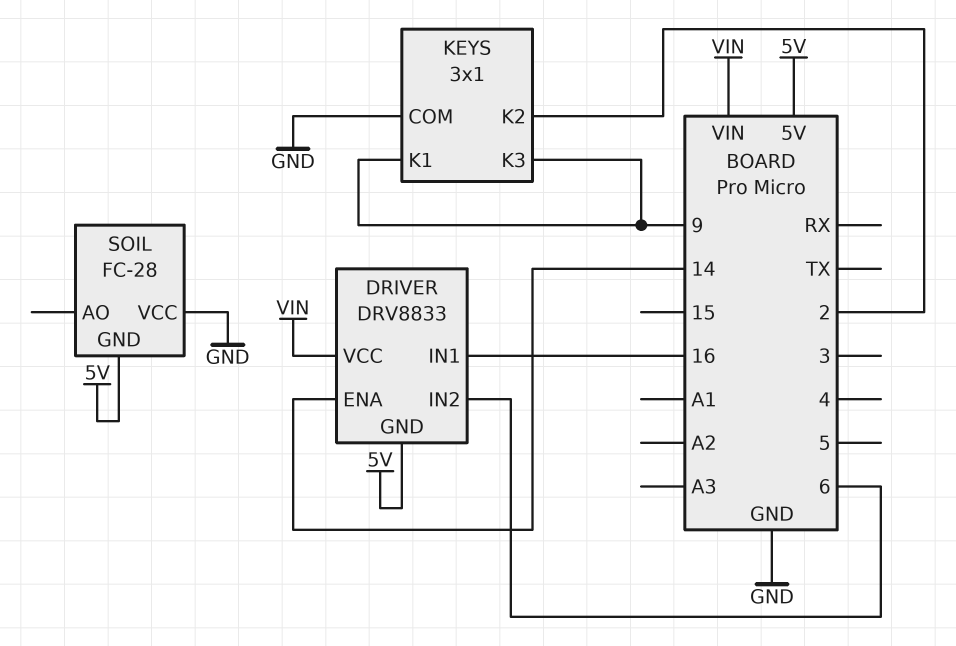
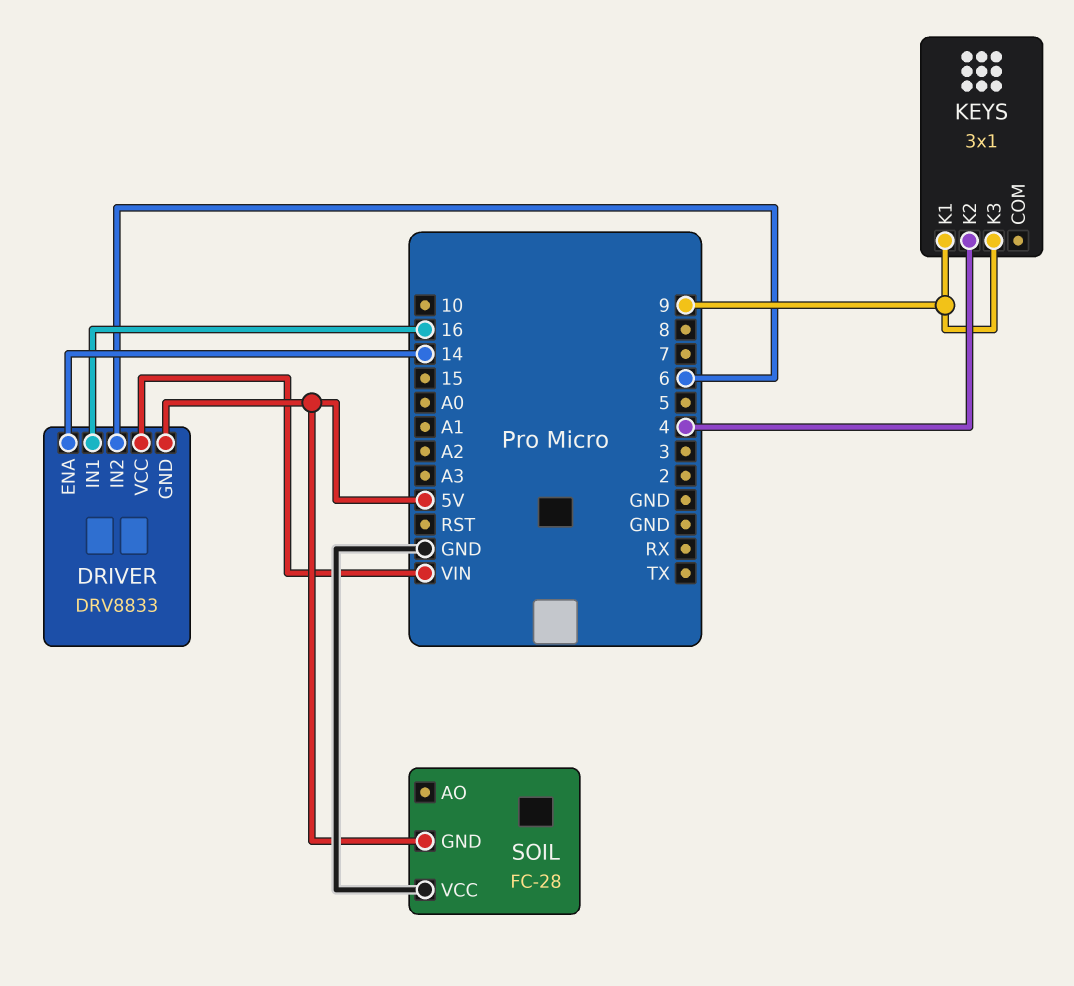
KEYS pin COM: GND -> none
KEYS pin K2: 2 -> 4

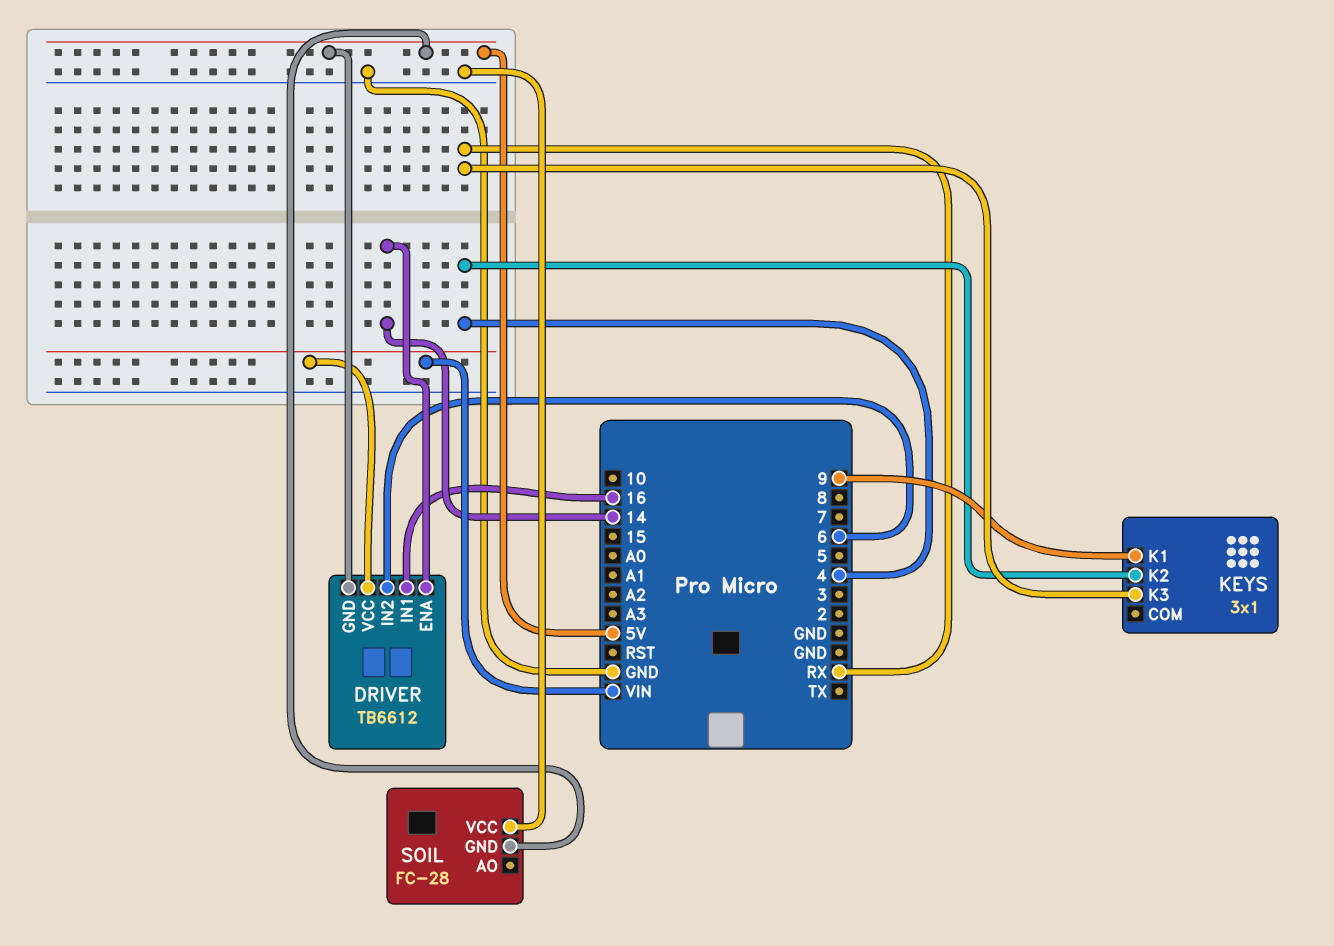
DRIVER: DRV8833 -> TB6612
KEYS pin K3: 9 -> RX

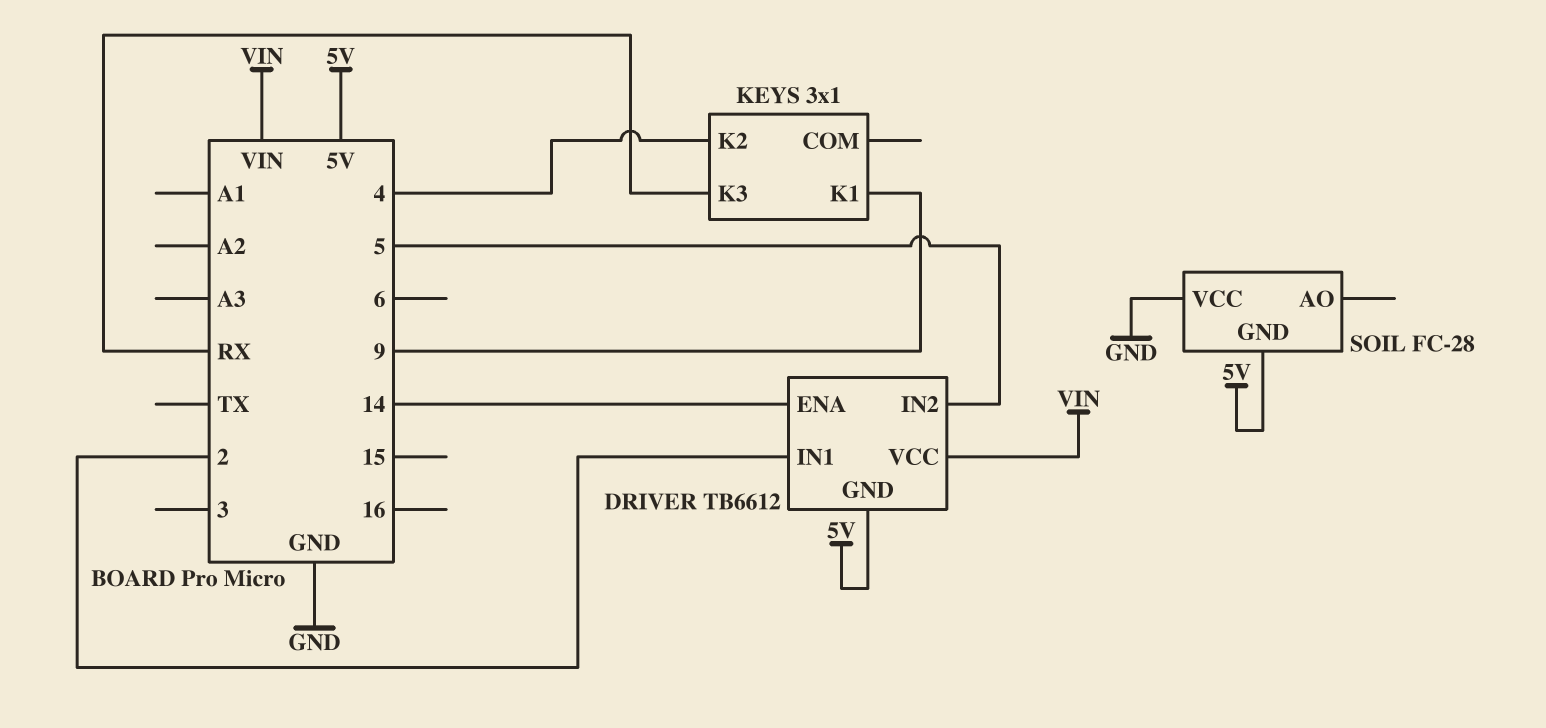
DRIVER pin IN1: 16 -> 2
DRIVER pin IN2: 6 -> 5

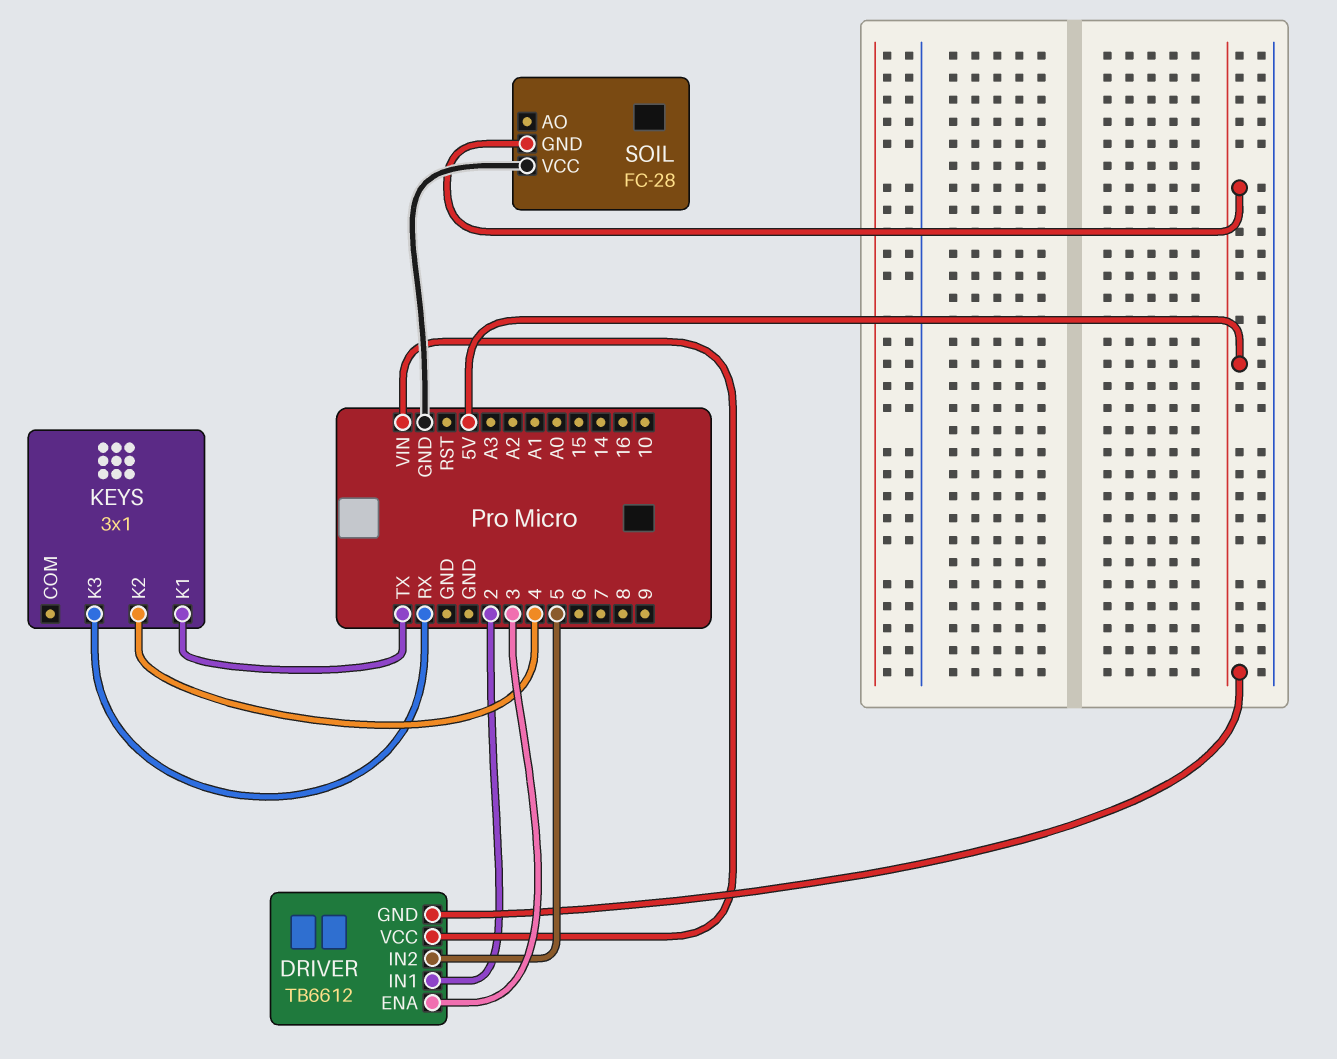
DRIVER pin ENA: 14 -> 3
KEYS pin K1: 9 -> TX

